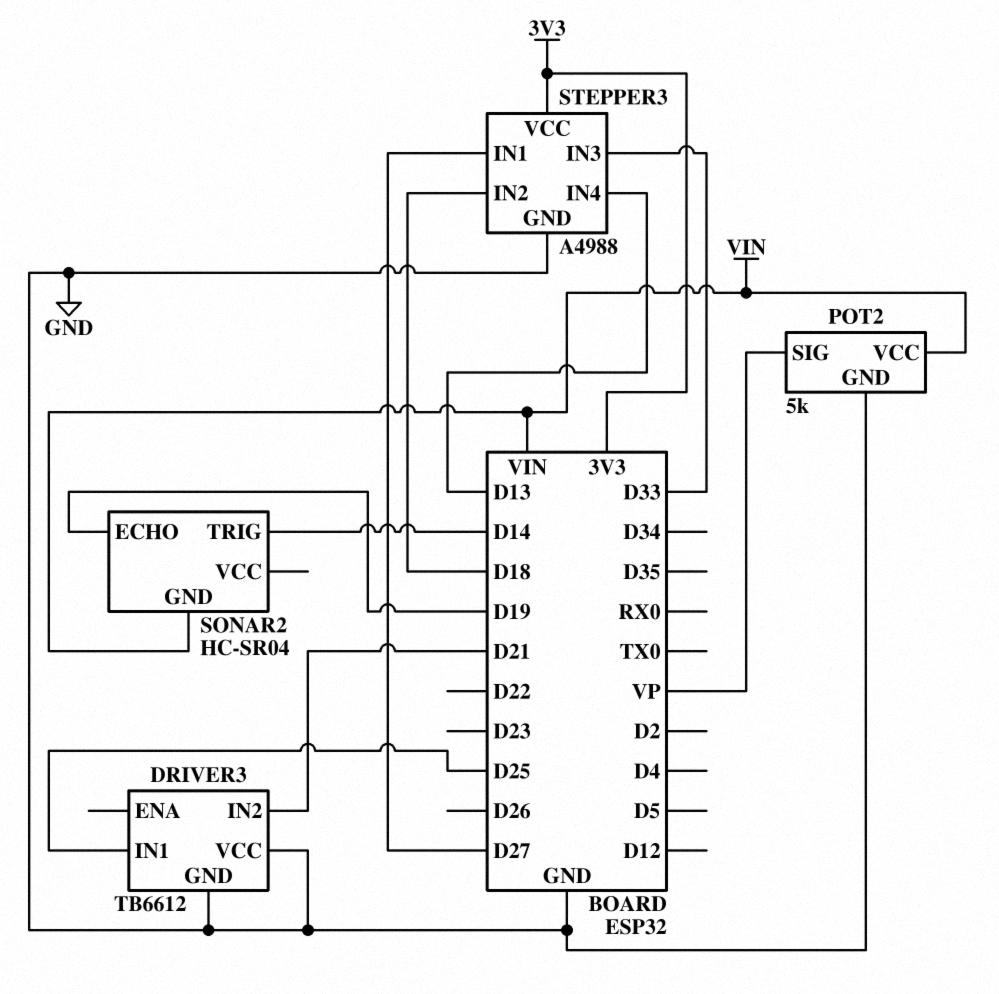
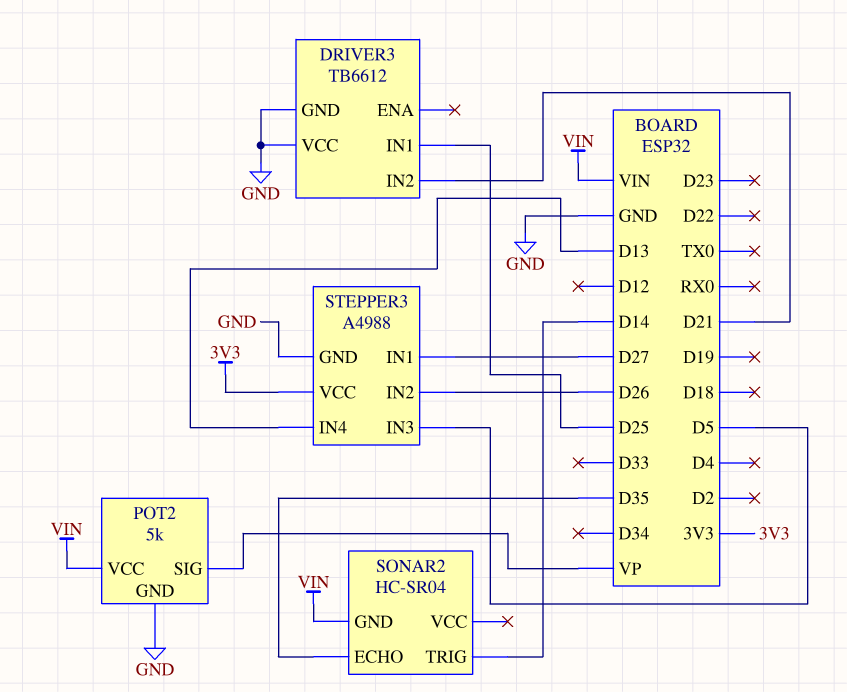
SONAR2 pin ECHO: D19 -> D35
STEPPER3 pin IN2: D18 -> D26
STEPPER3 pin IN3: D33 -> D5

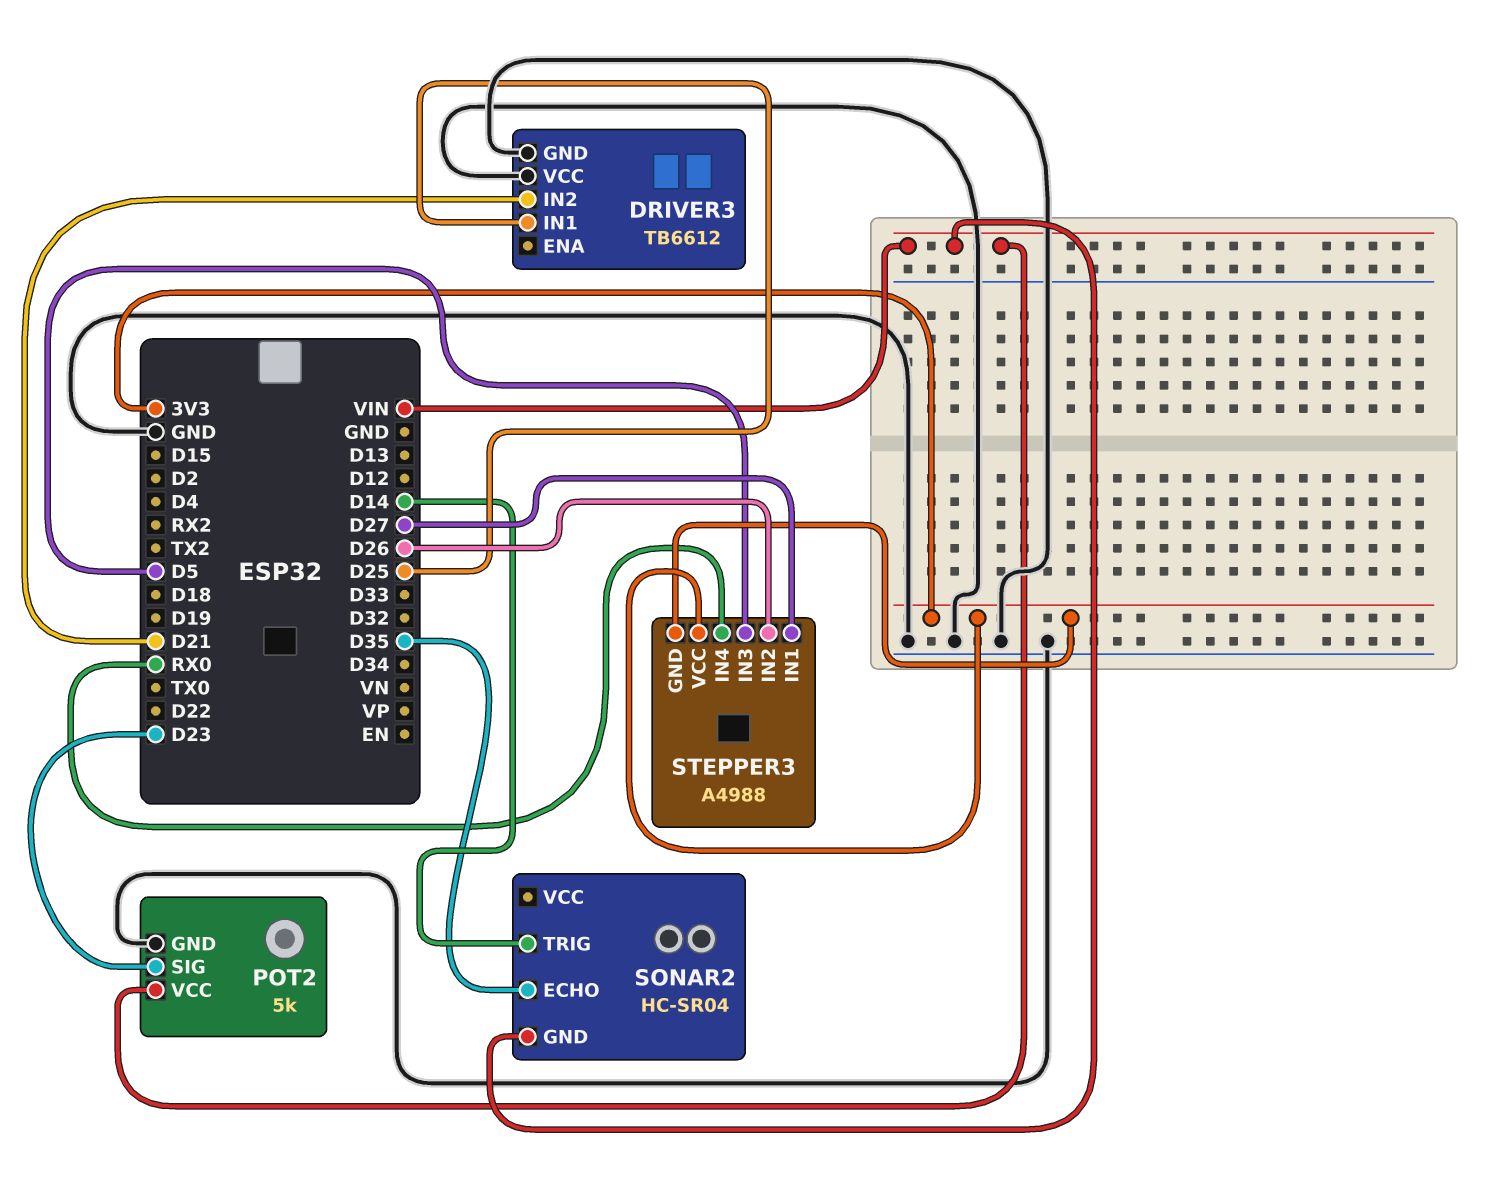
POT2 pin SIG: VP -> D23
STEPPER3 pin GND: GND -> 3V3
STEPPER3 pin IN4: D13 -> RX0

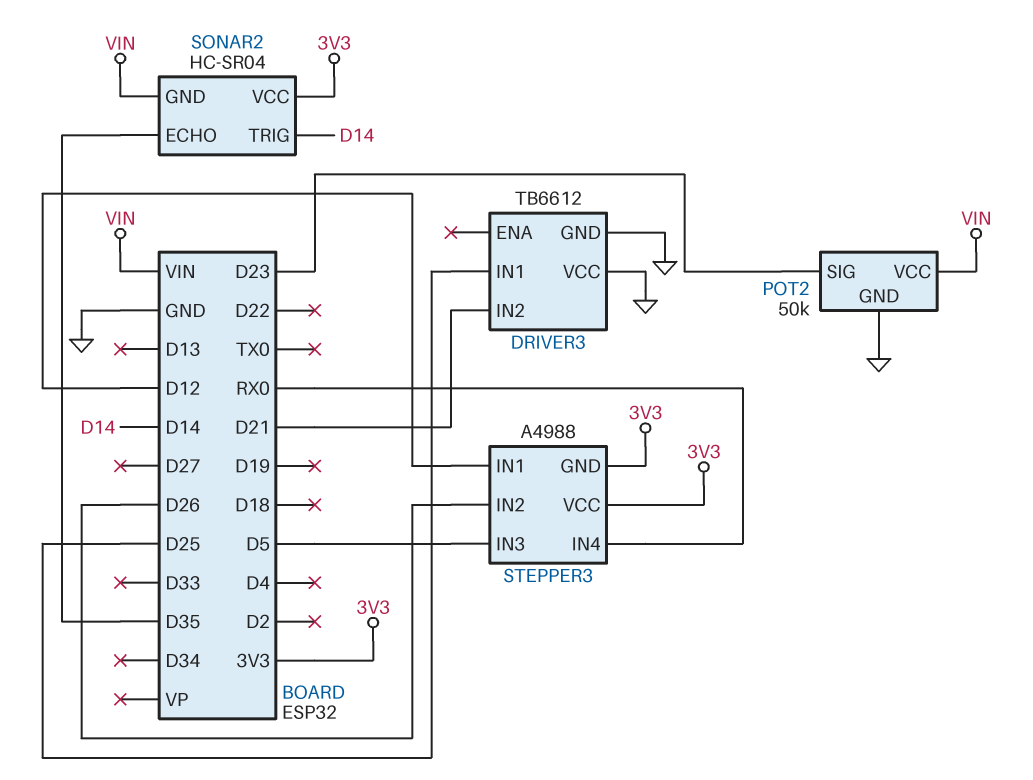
POT2: 5k -> 50k
SONAR2 pin VCC: none -> 3V3
STEPPER3 pin IN1: D27 -> D12

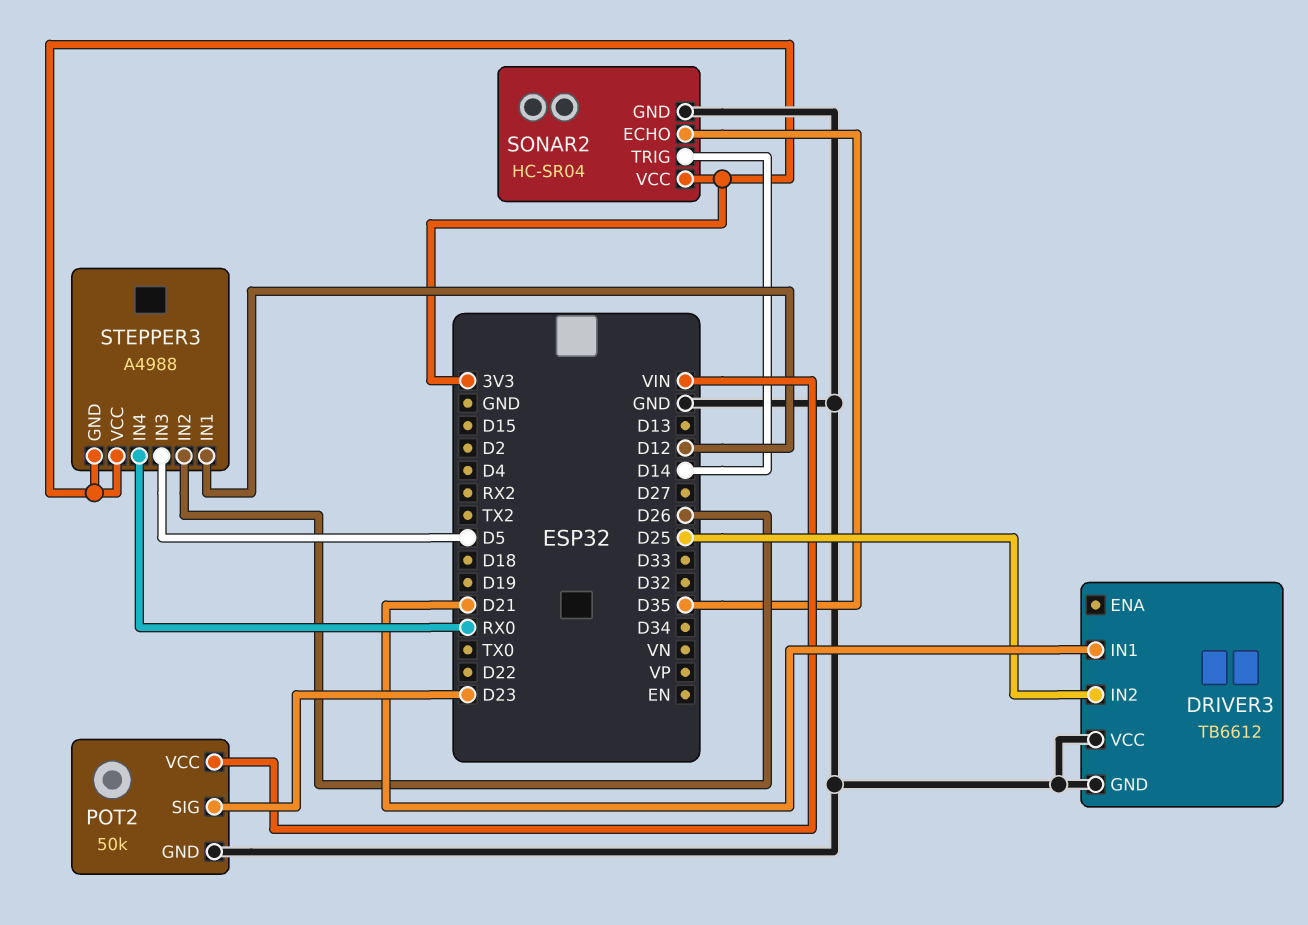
DRIVER3 pin IN1: D25 -> D21
DRIVER3 pin IN2: D21 -> D25
SONAR2 pin GND: VIN -> GND

